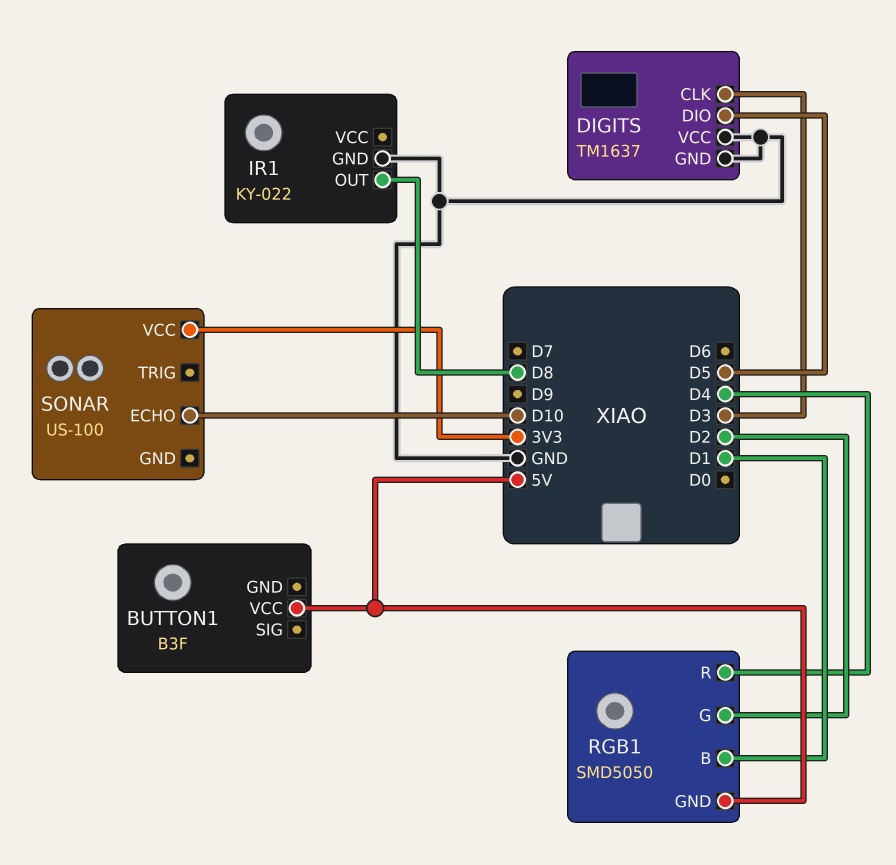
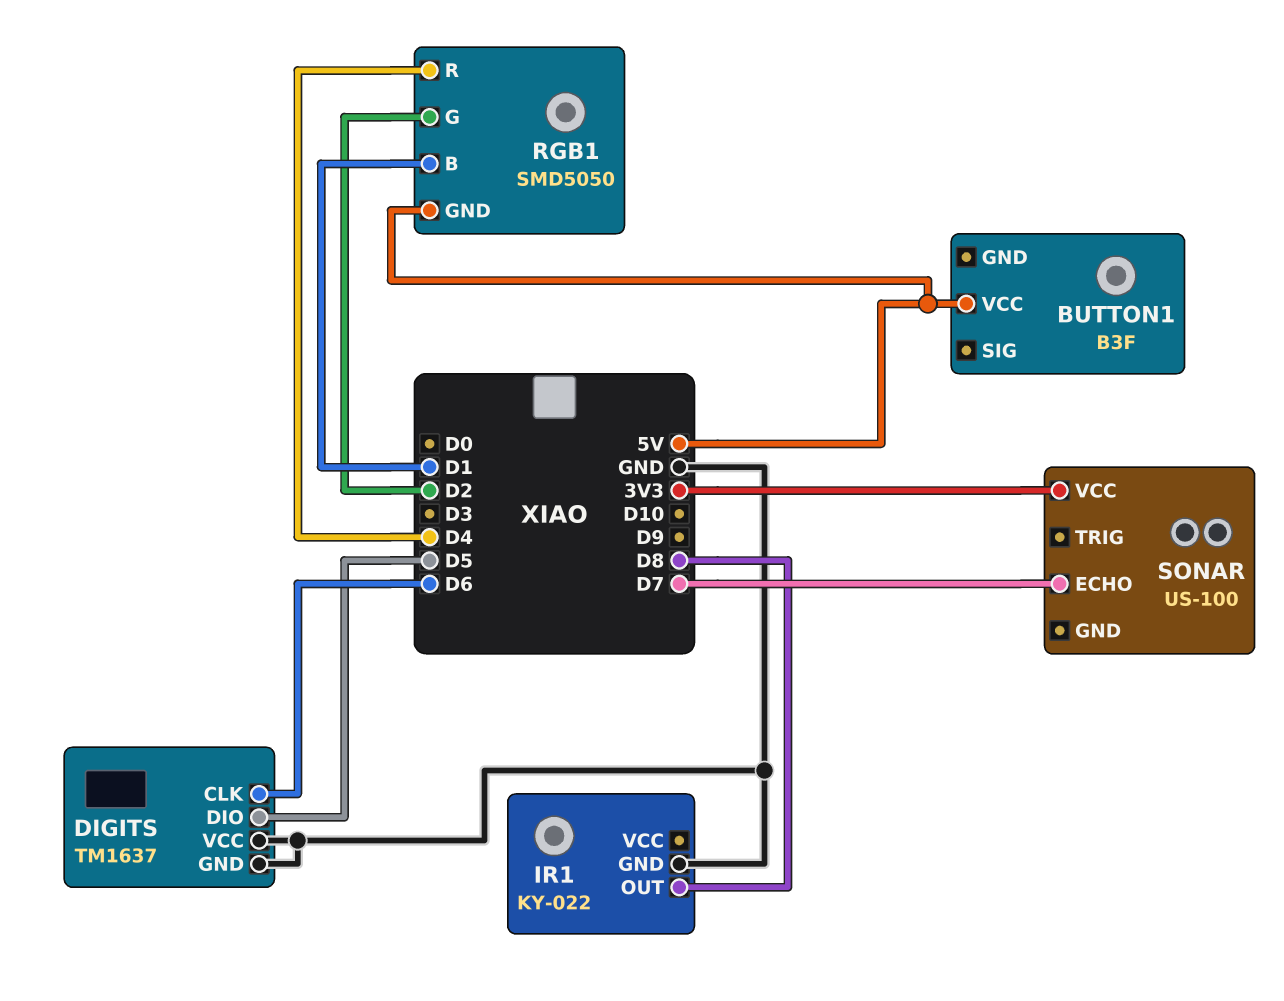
DIGITS pin CLK: D3 -> D6
SONAR pin ECHO: D10 -> D7

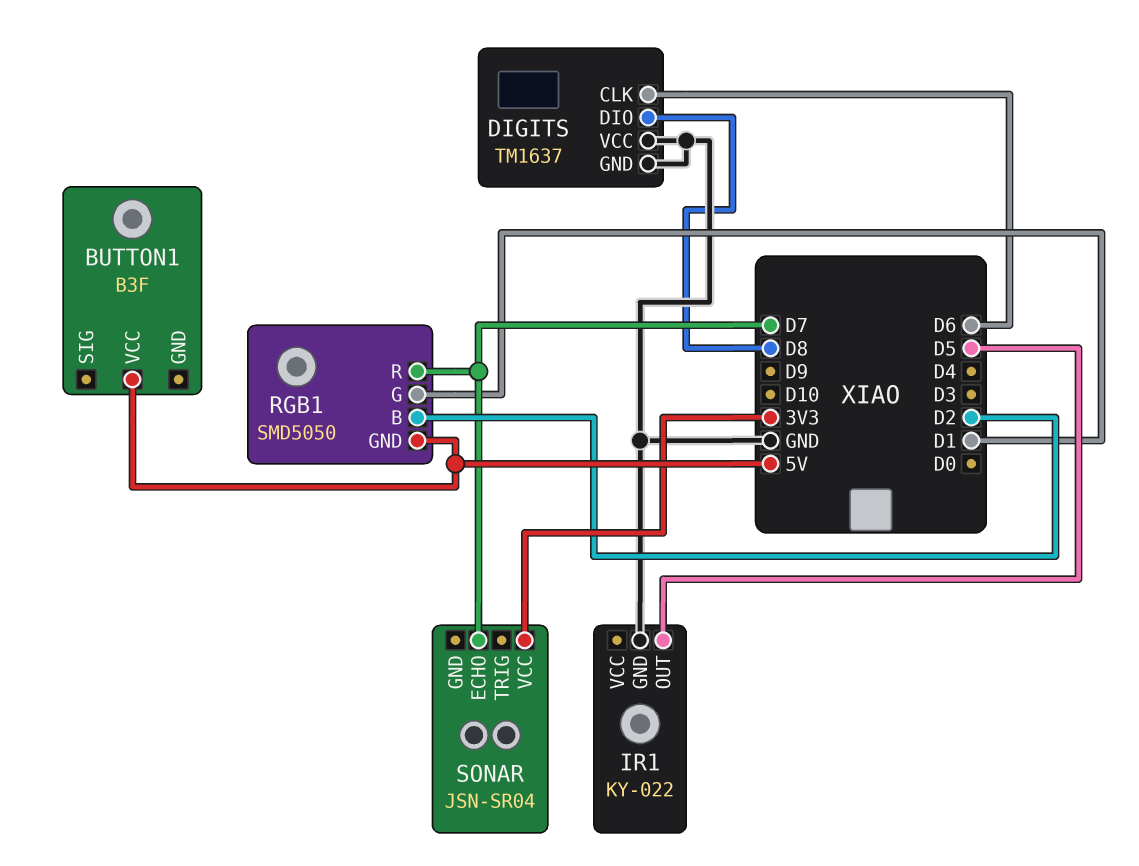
DIGITS pin DIO: D5 -> D8
IR1 pin OUT: D8 -> D5
RGB1 pin B: D1 -> D2
RGB1 pin G: D2 -> D1
RGB1 pin R: D4 -> D7
SONAR: US-100 -> JSN-SR04

